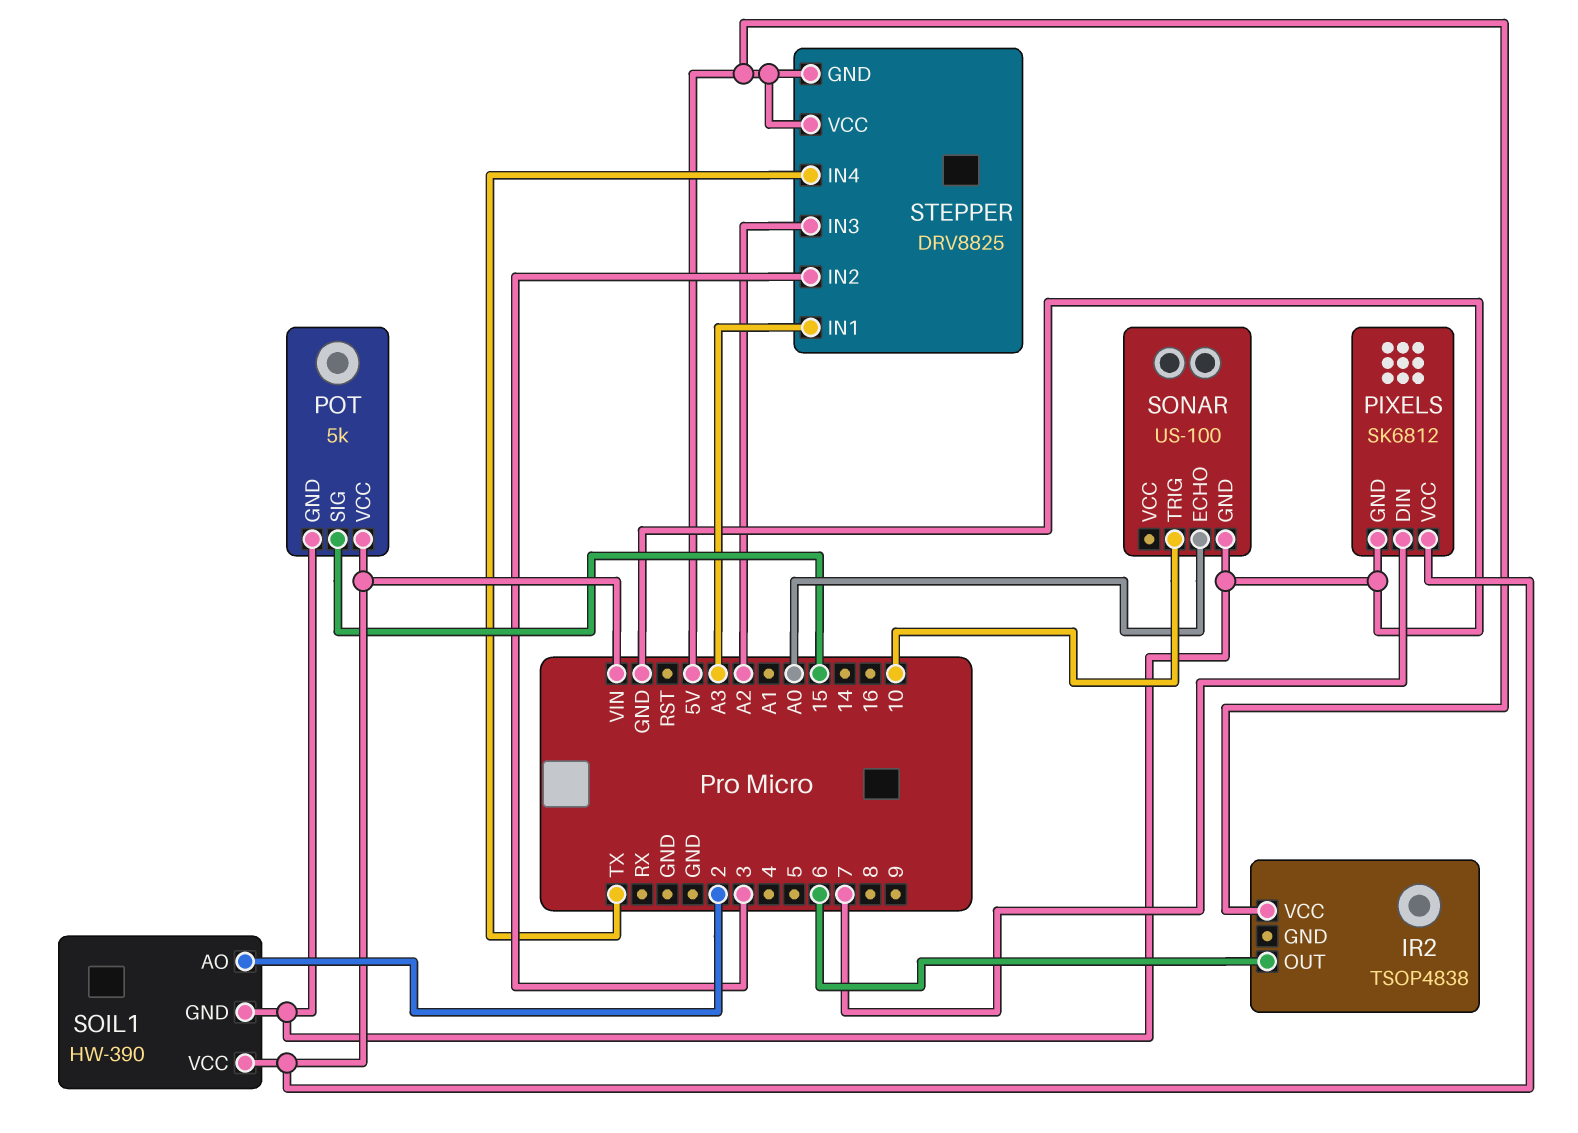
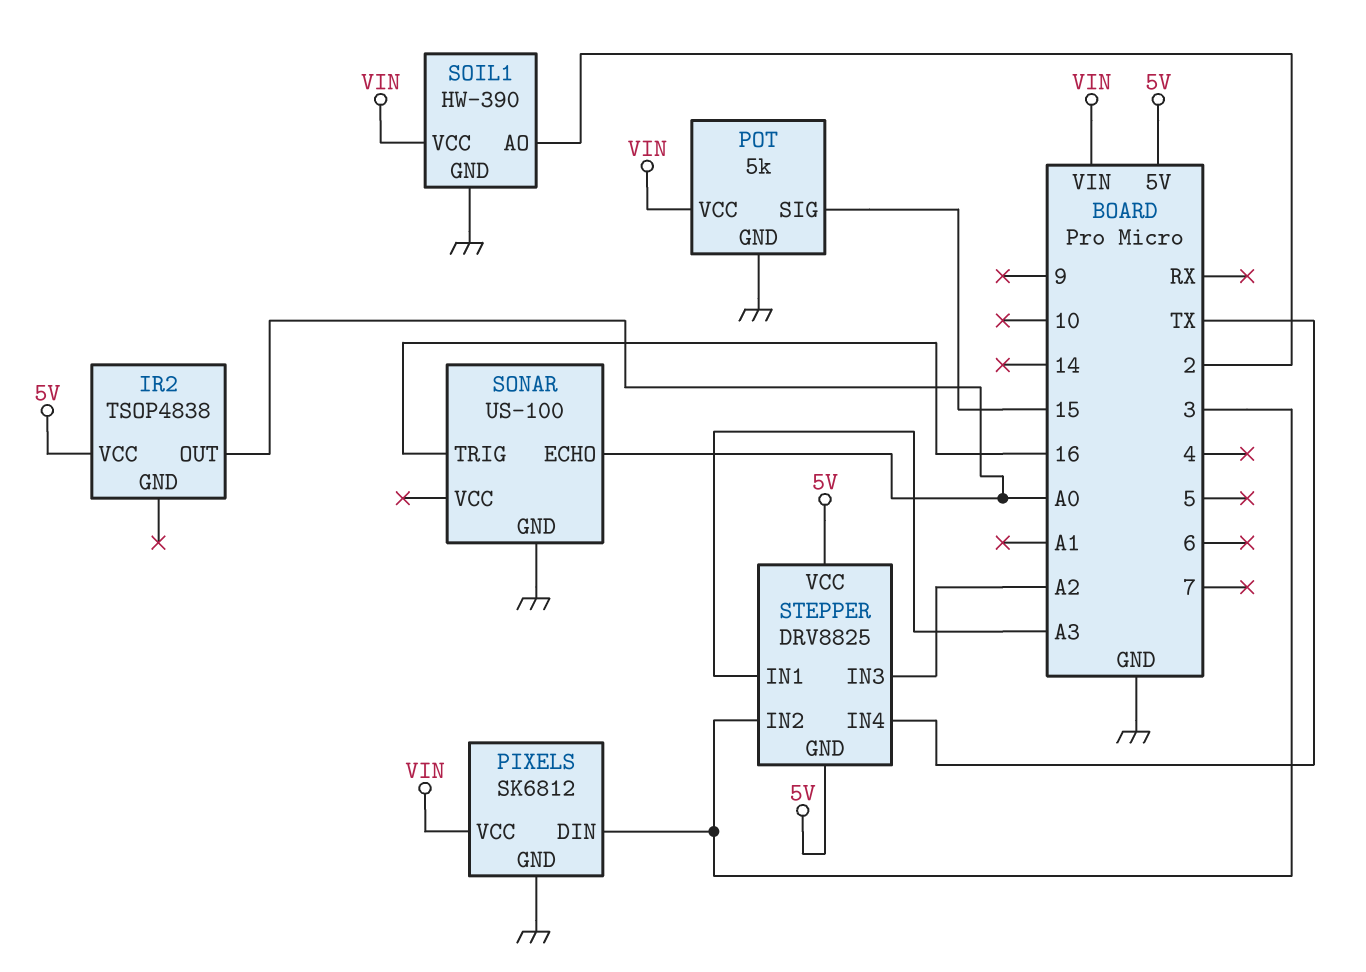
IR2 pin OUT: 6 -> A0
PIXELS pin DIN: 7 -> 3
SONAR pin TRIG: 10 -> 16

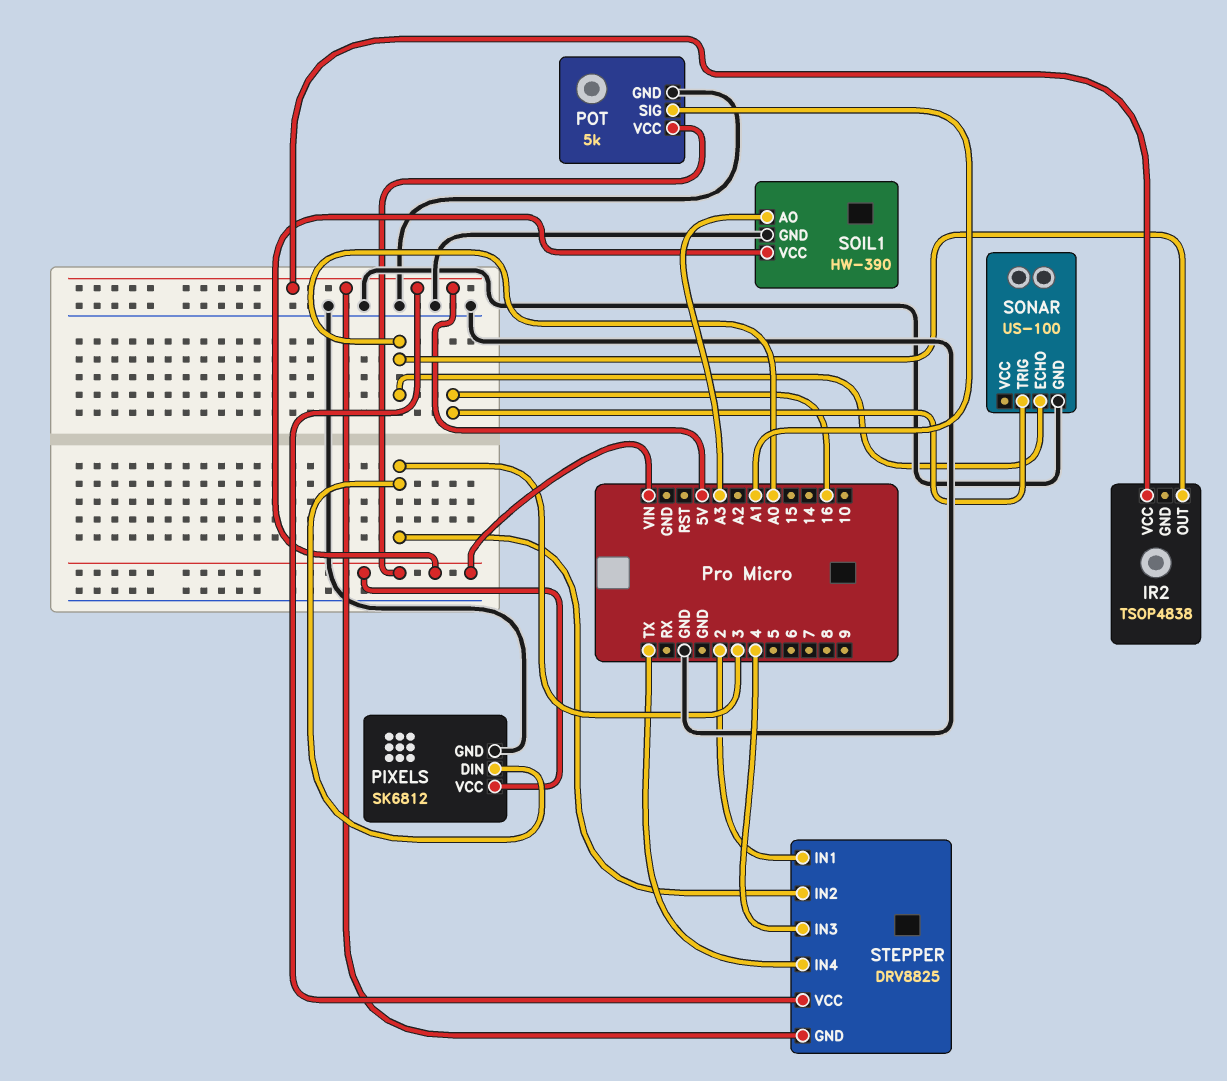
POT pin SIG: 15 -> A1
SOIL1 pin AO: 2 -> A3
STEPPER pin IN1: A3 -> 2
STEPPER pin IN3: A2 -> 4

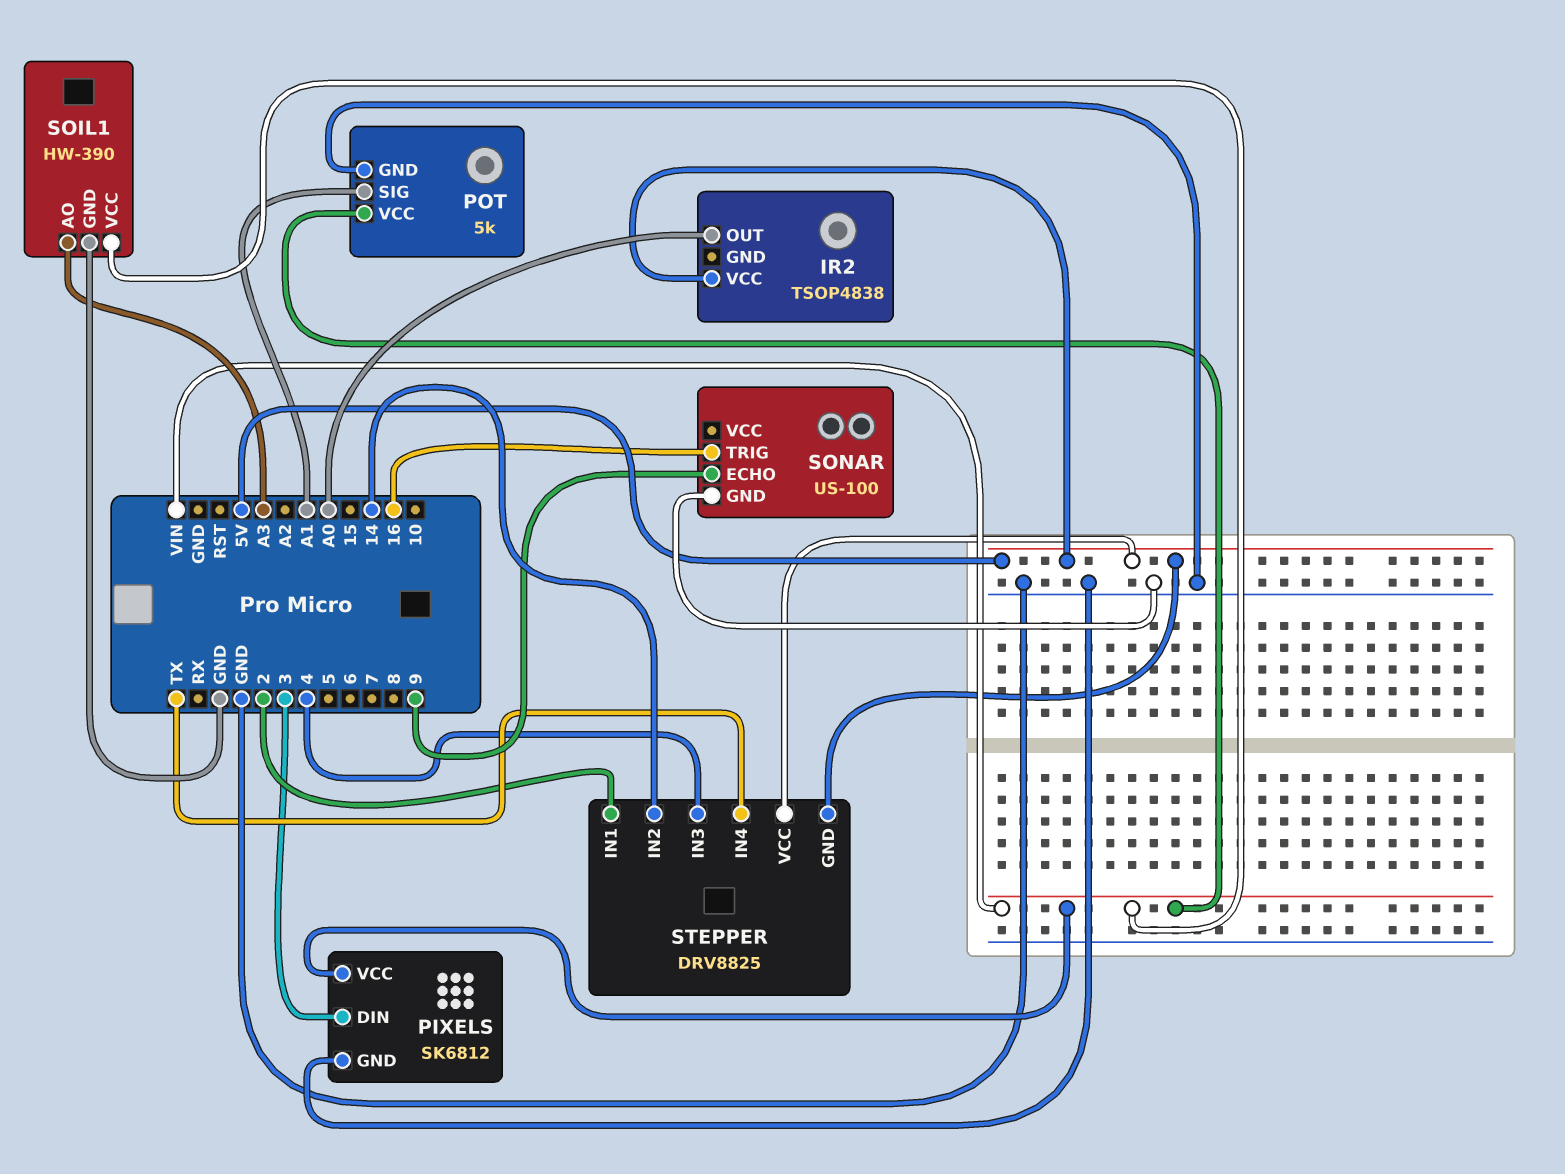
SONAR pin ECHO: A0 -> 9
STEPPER pin IN2: 3 -> 14

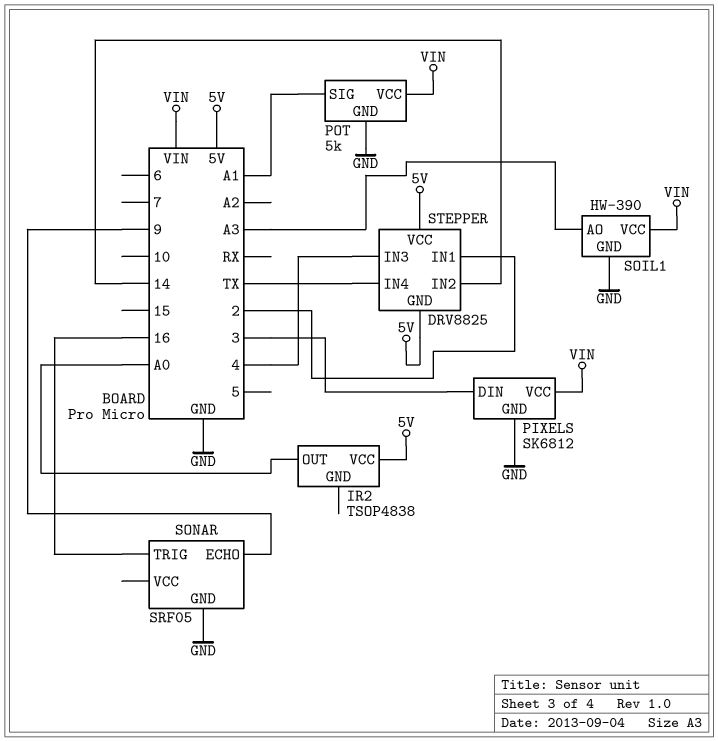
SONAR: US-100 -> SRF05

